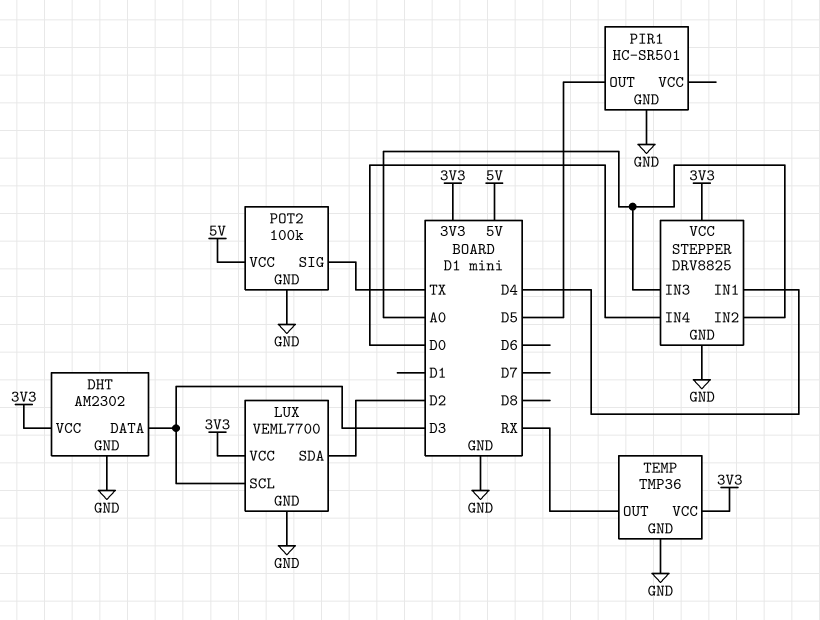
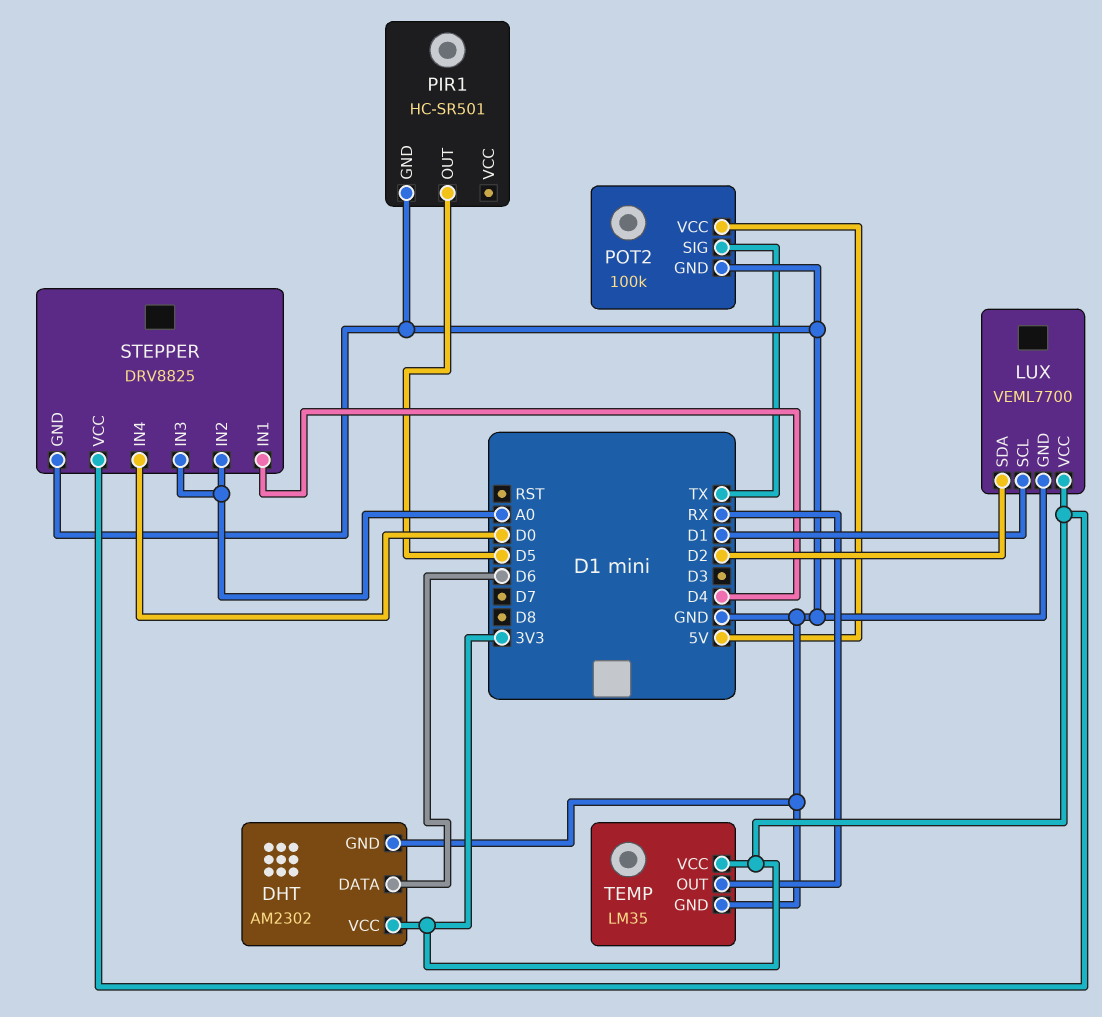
DHT pin DATA: D3 -> D6
LUX pin SCL: D3 -> D1
TEMP: TMP36 -> LM35

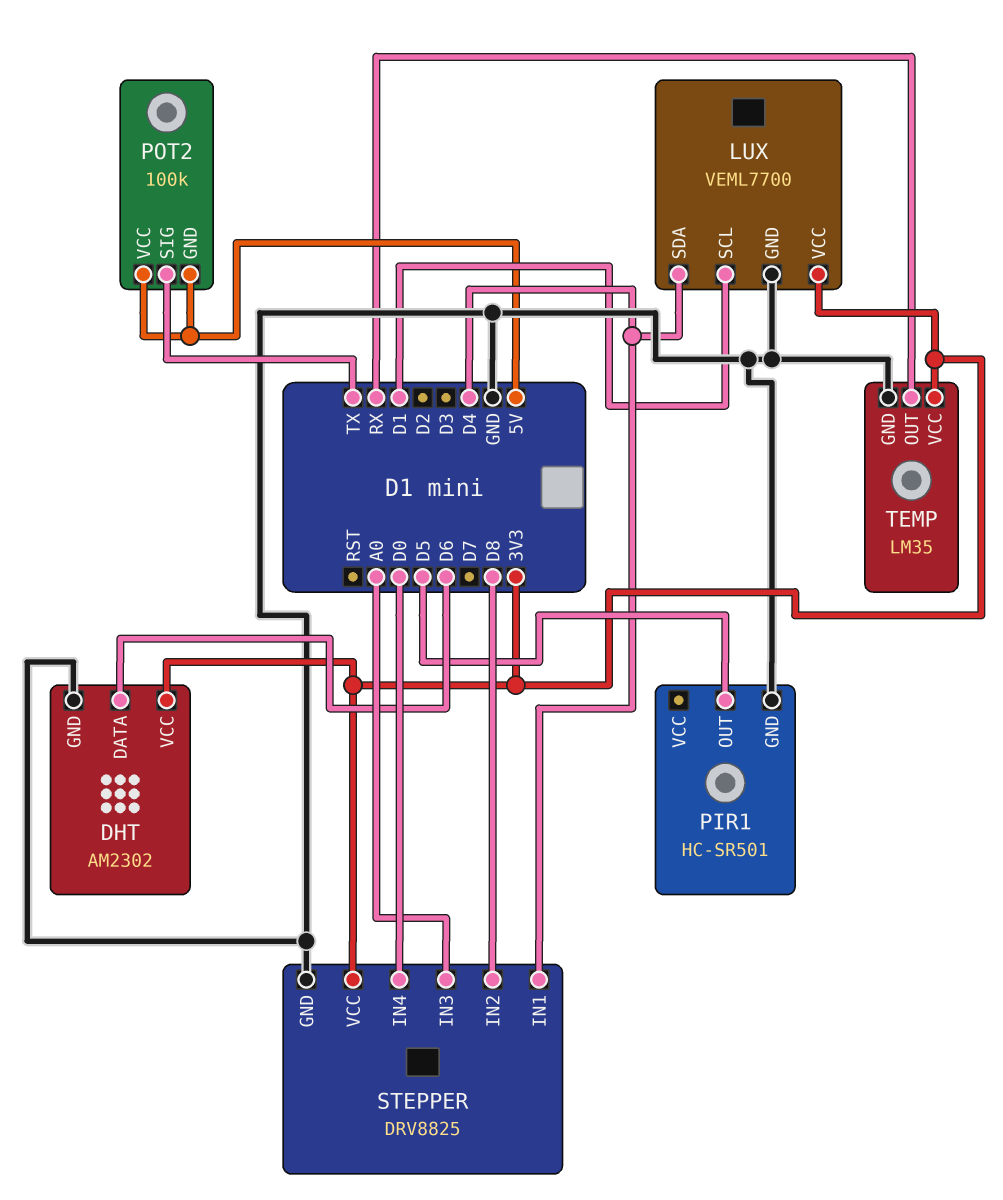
LUX pin SDA: D2 -> D4
POT2 pin GND: GND -> 5V
STEPPER pin IN2: A0 -> D8

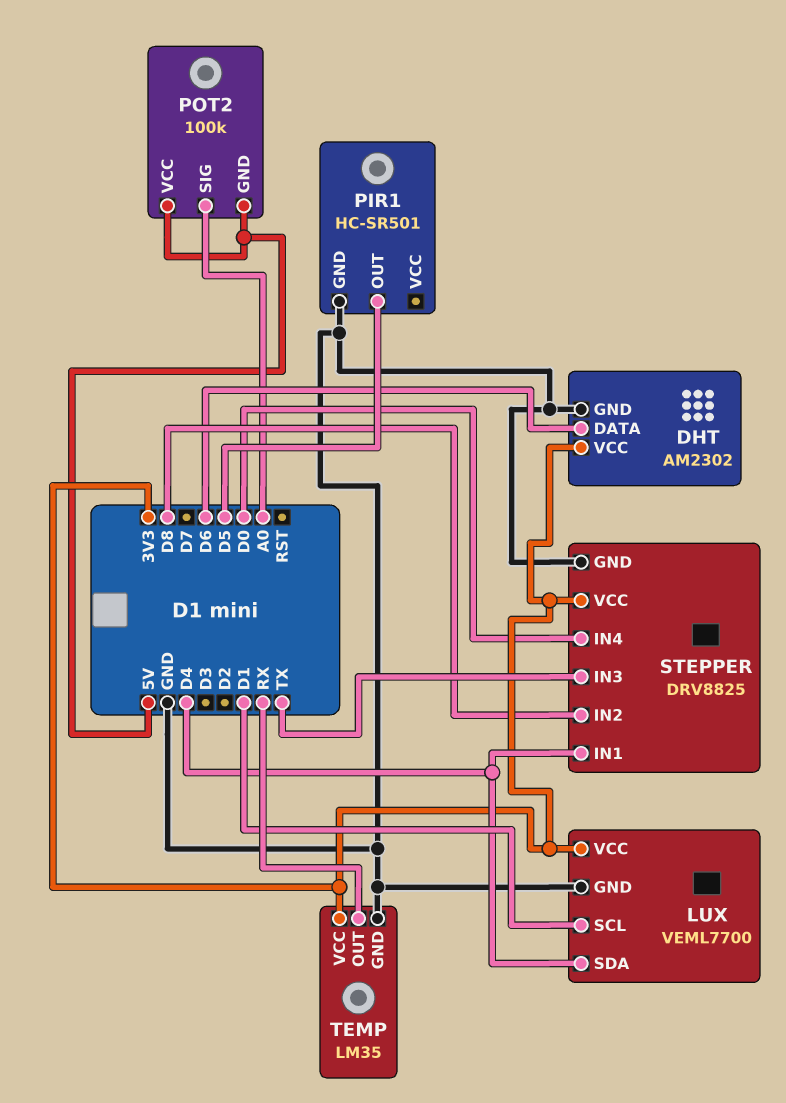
POT2 pin SIG: TX -> A0
STEPPER pin IN3: A0 -> TX

